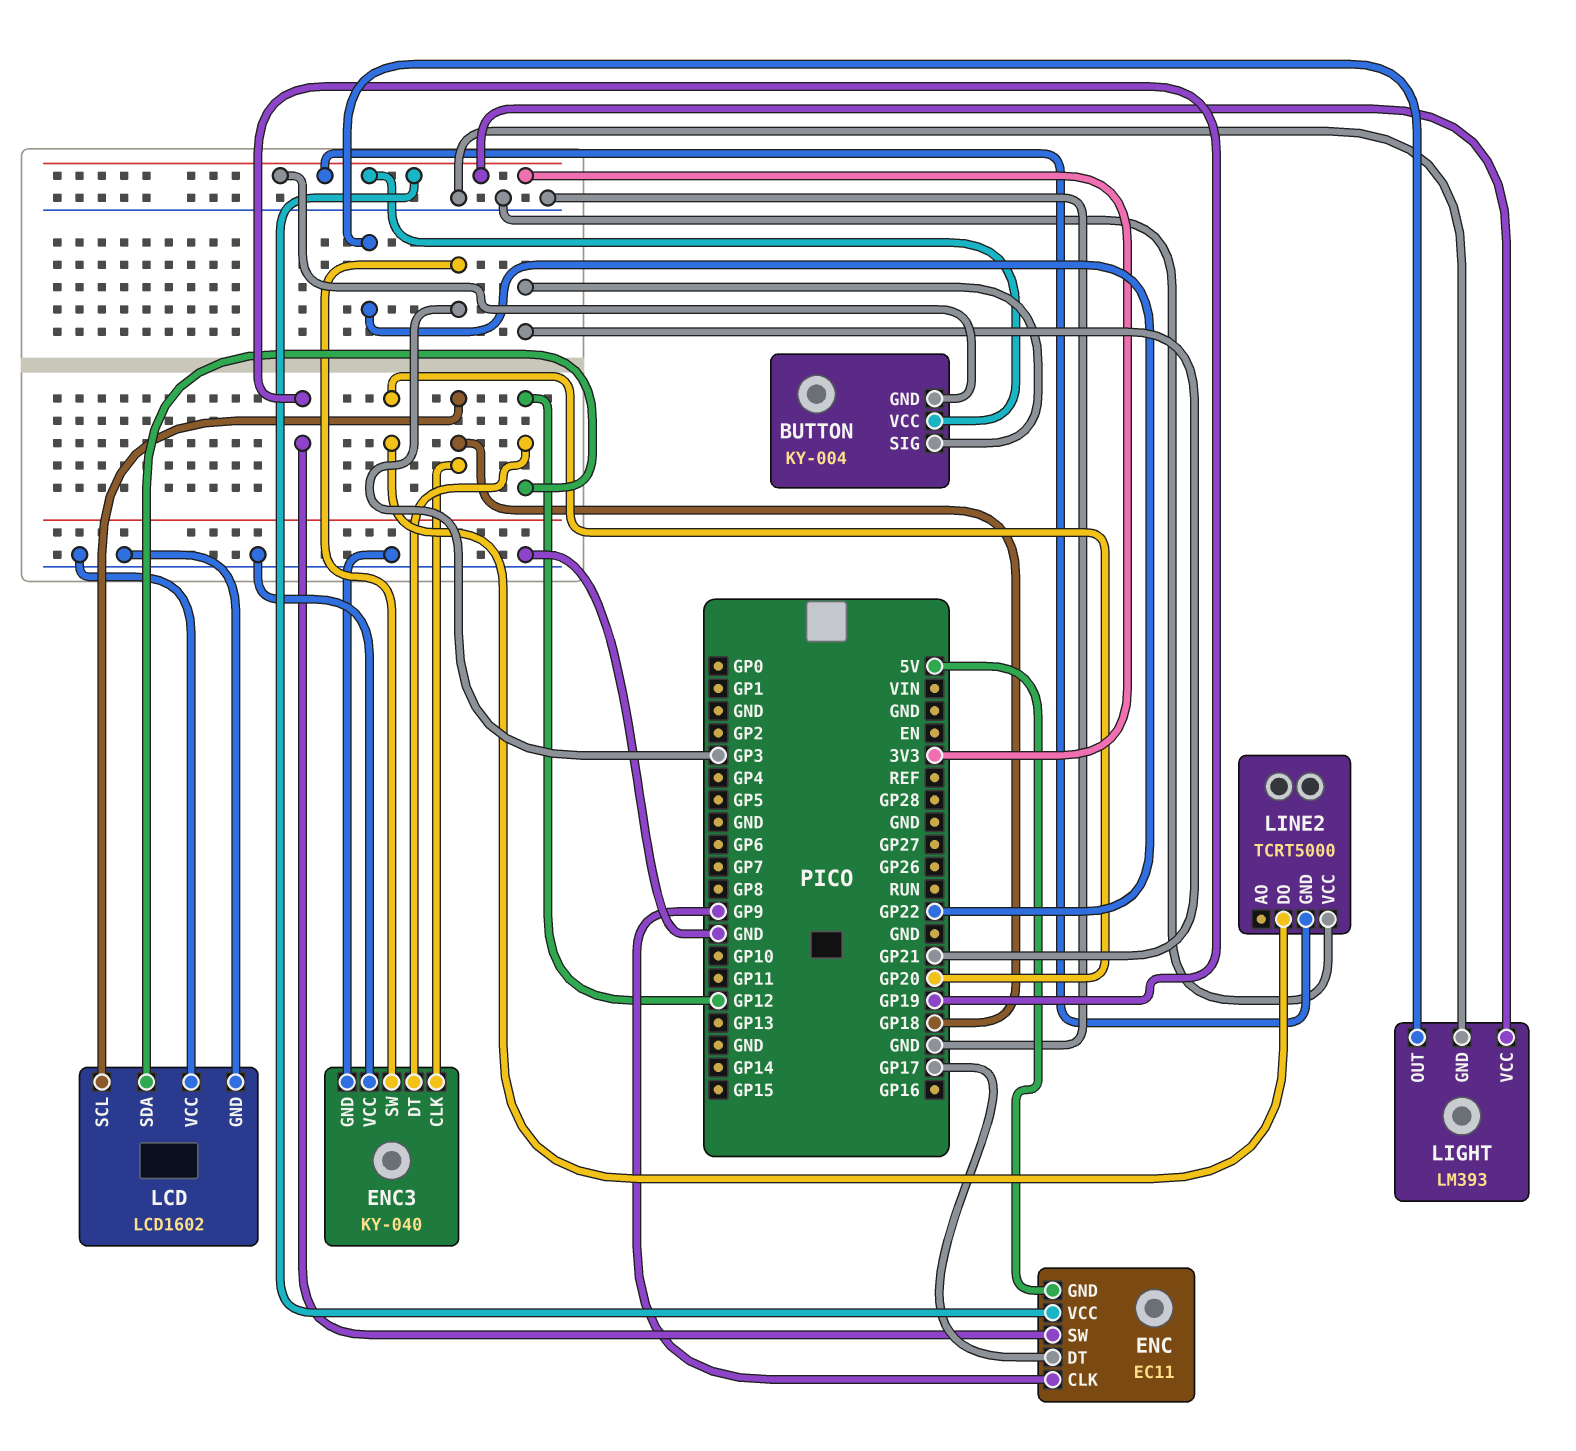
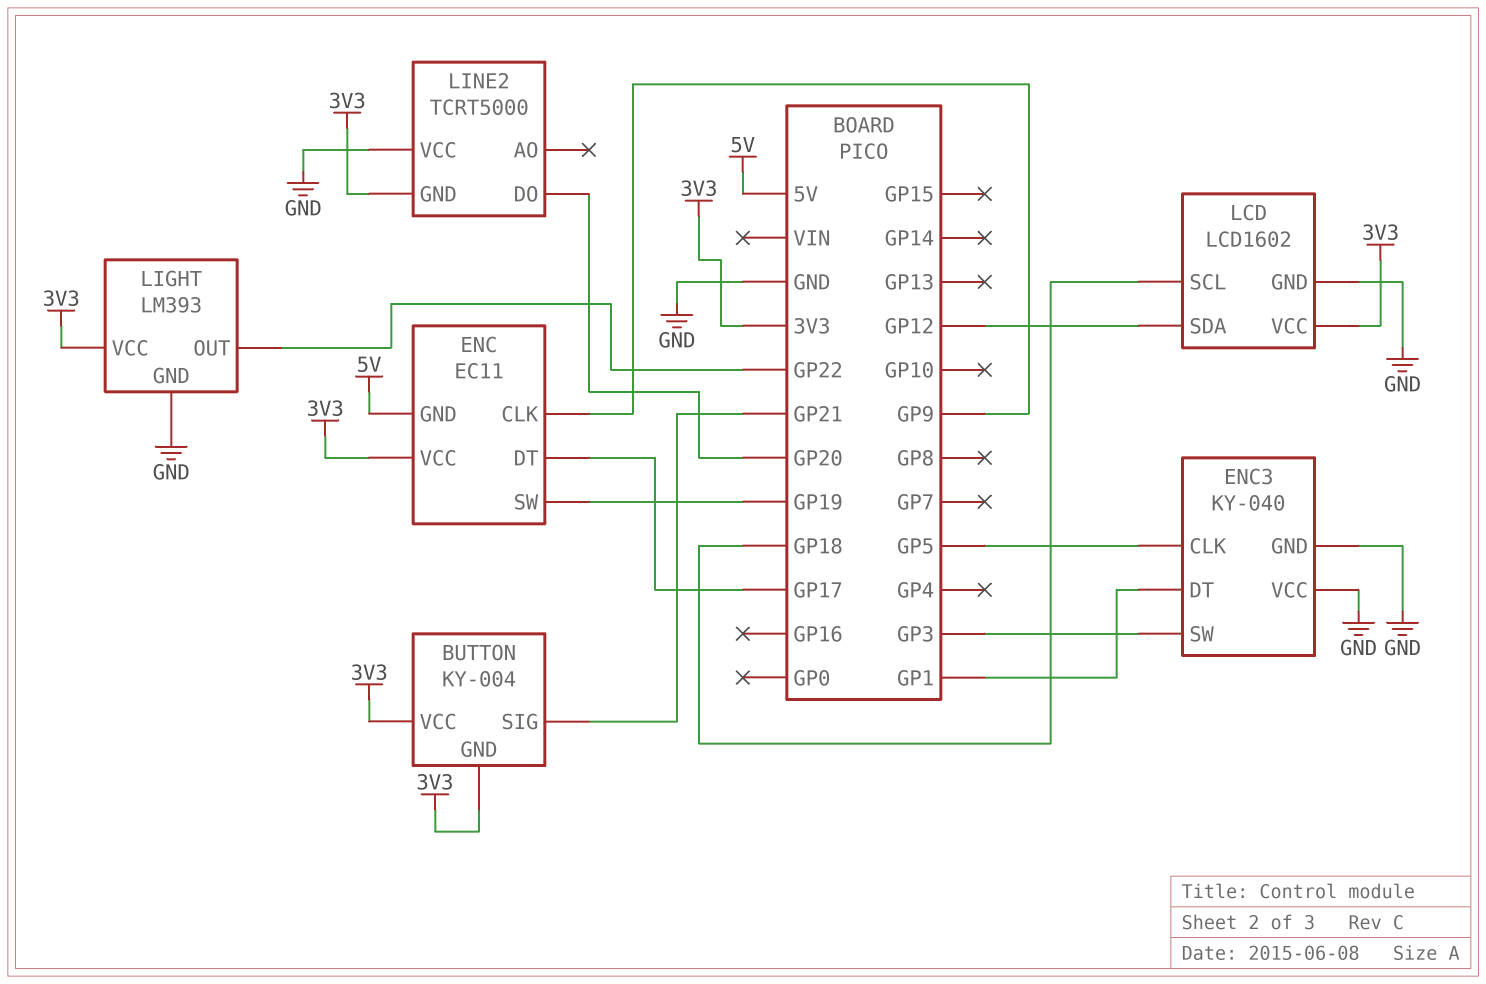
ENC3 pin CLK: GP18 -> GP5
ENC3 pin DT: GP12 -> GP1
LCD pin VCC: GND -> 3V3

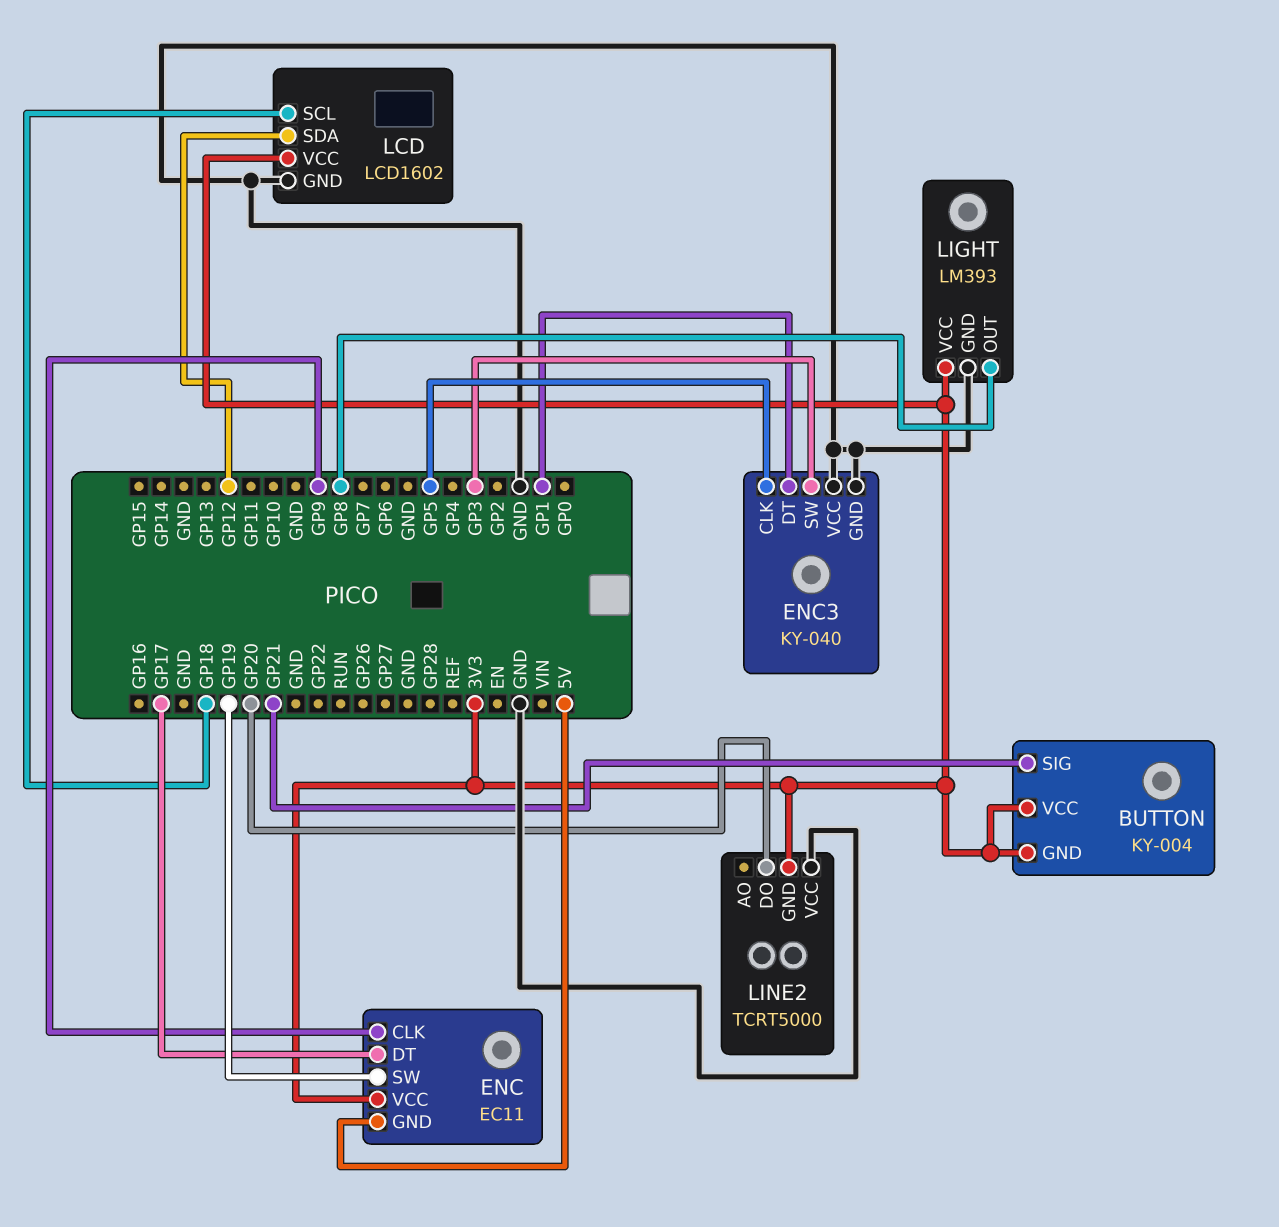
LIGHT pin OUT: GP22 -> GP8

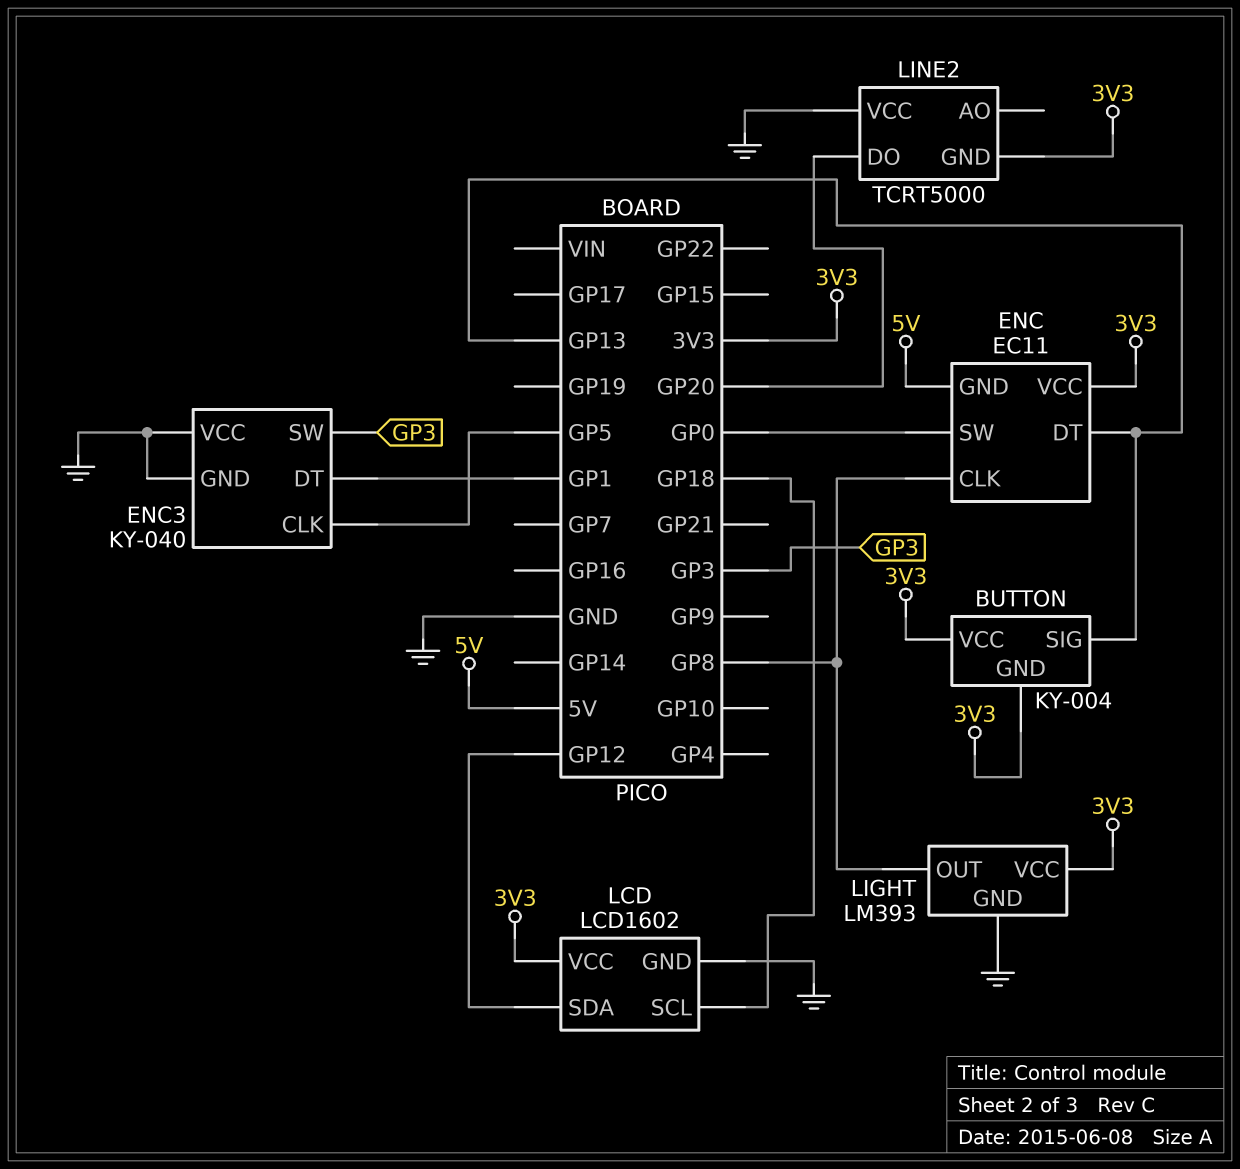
BUTTON pin SIG: GP21 -> GP13
ENC pin CLK: GP9 -> GP8
ENC pin DT: GP17 -> GP13
ENC pin SW: GP19 -> GP0

